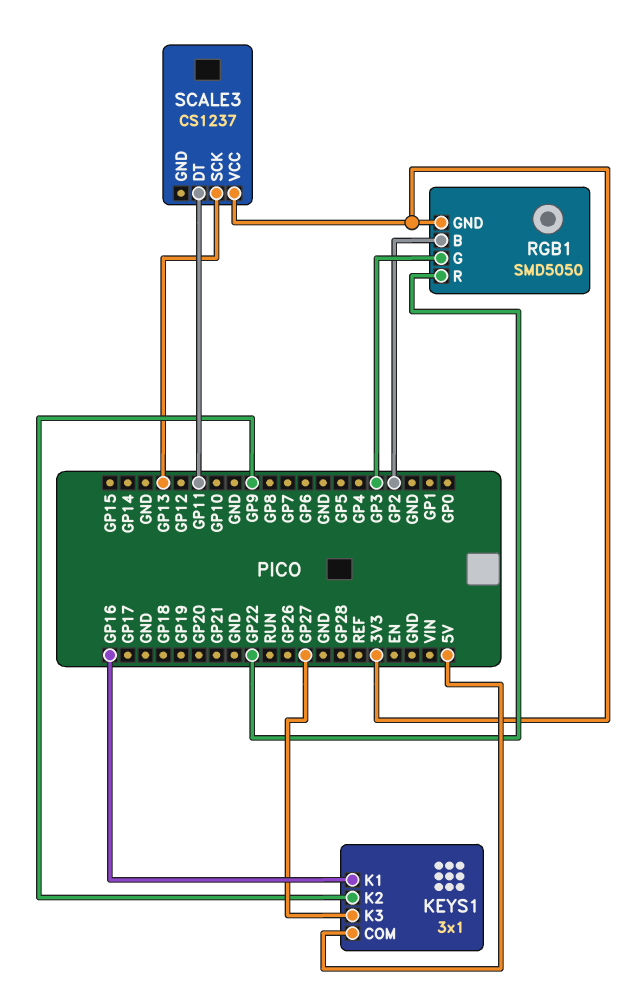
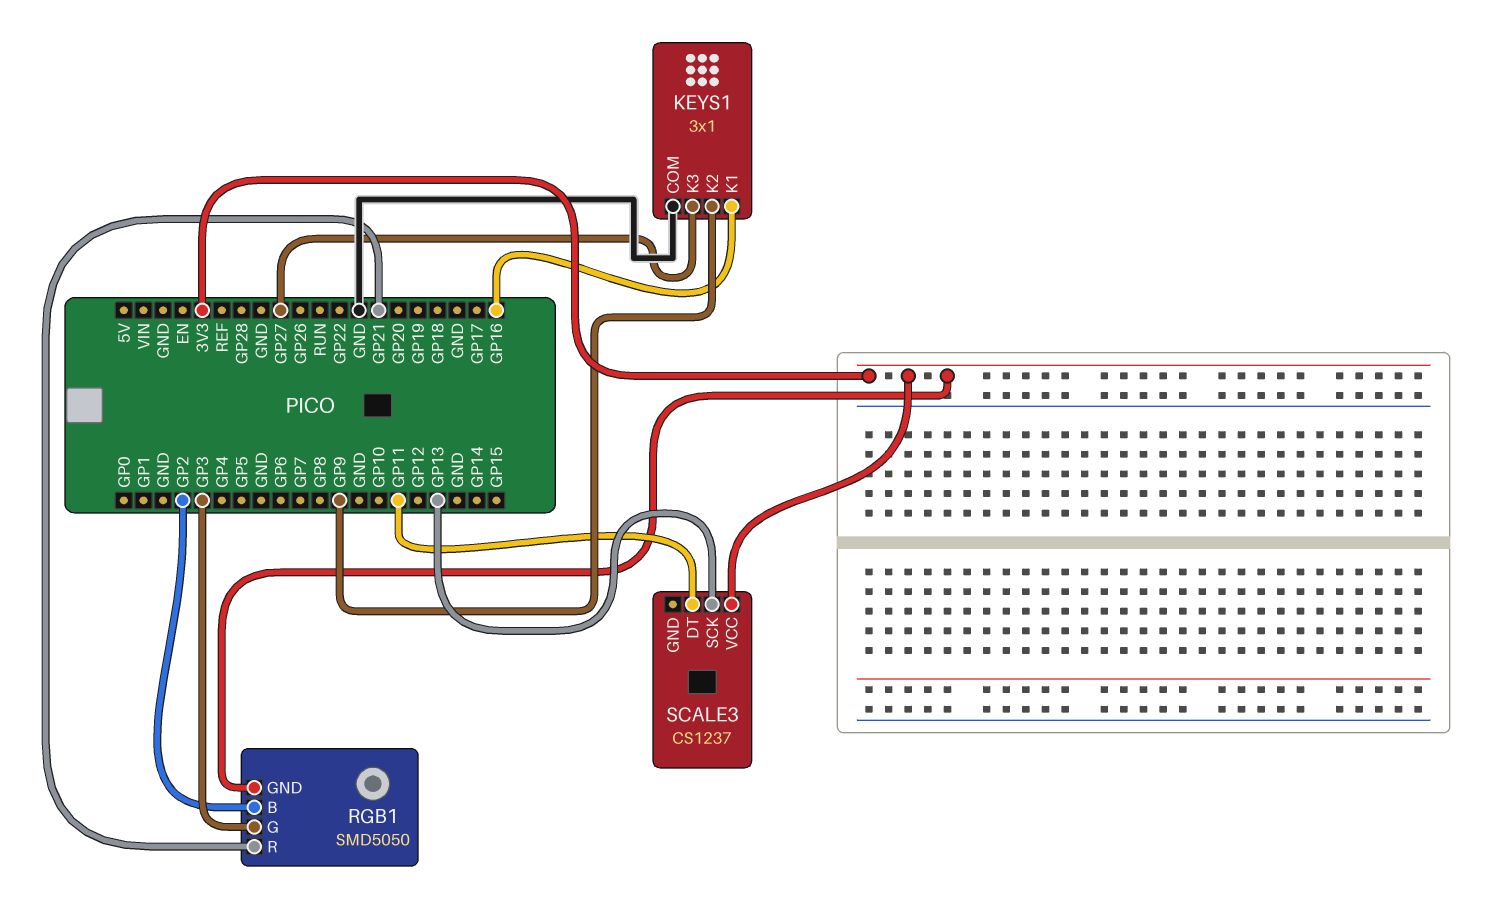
KEYS1 pin COM: 5V -> GND
RGB1 pin R: GP22 -> GP21

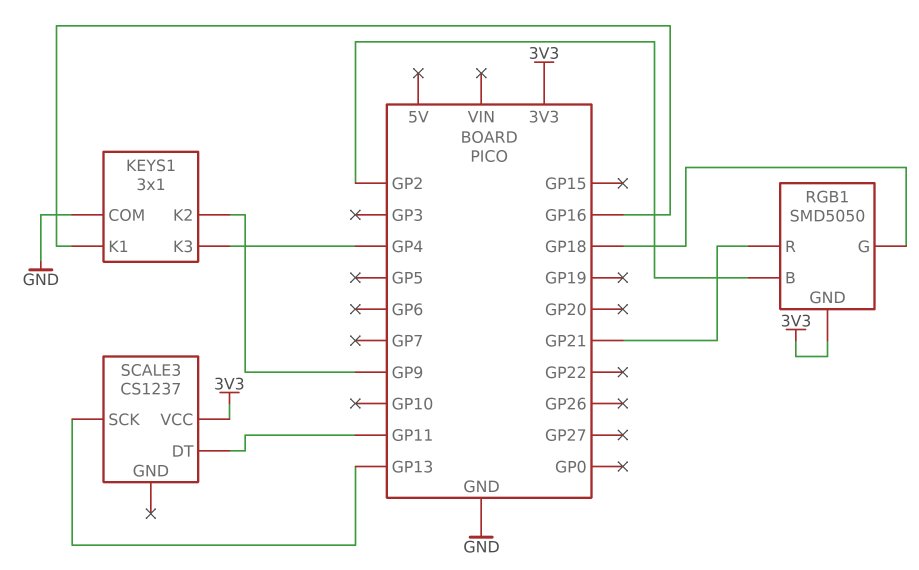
KEYS1 pin K3: GP27 -> GP4
RGB1 pin G: GP3 -> GP18

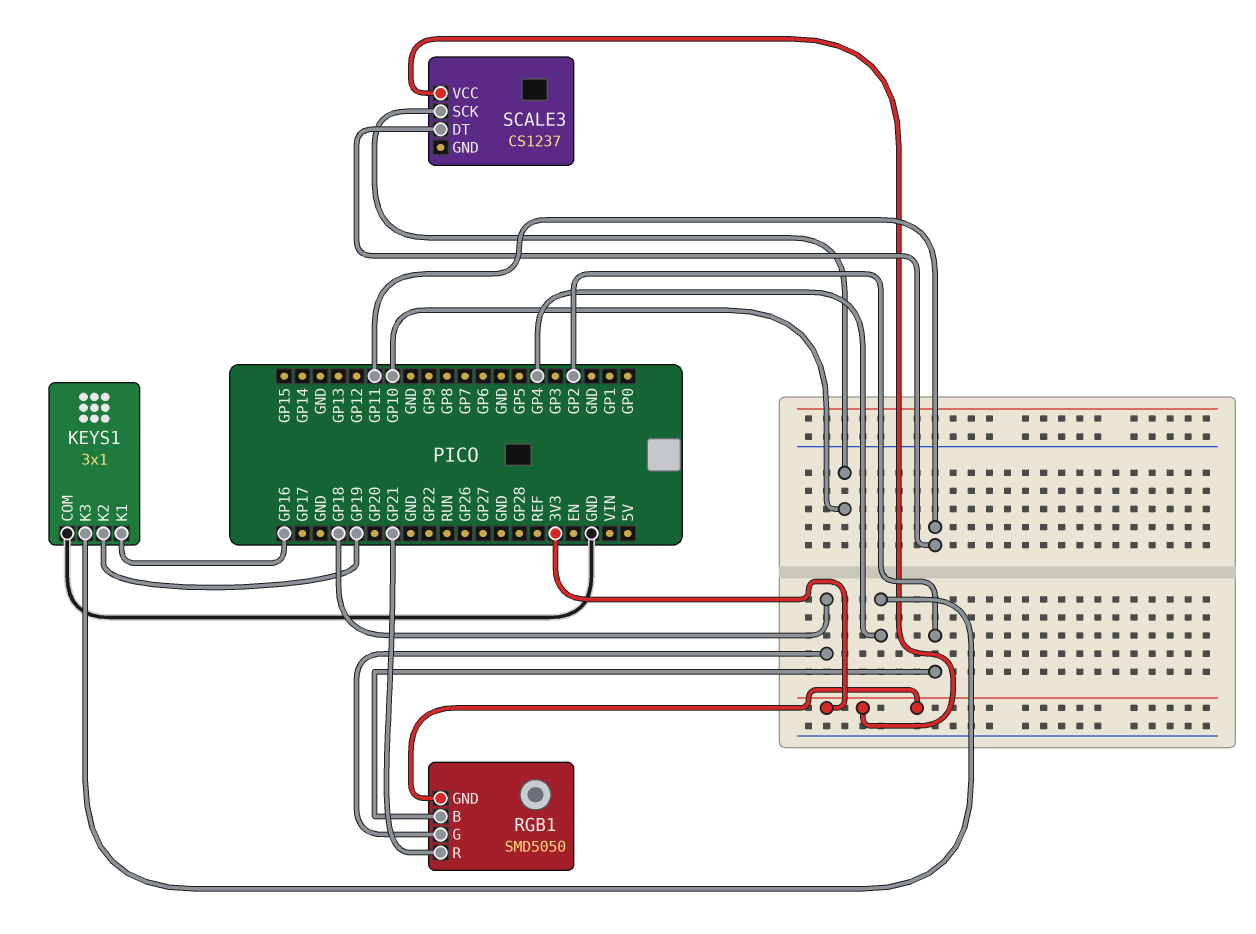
KEYS1 pin K2: GP9 -> GP19
SCALE3 pin SCK: GP13 -> GP10

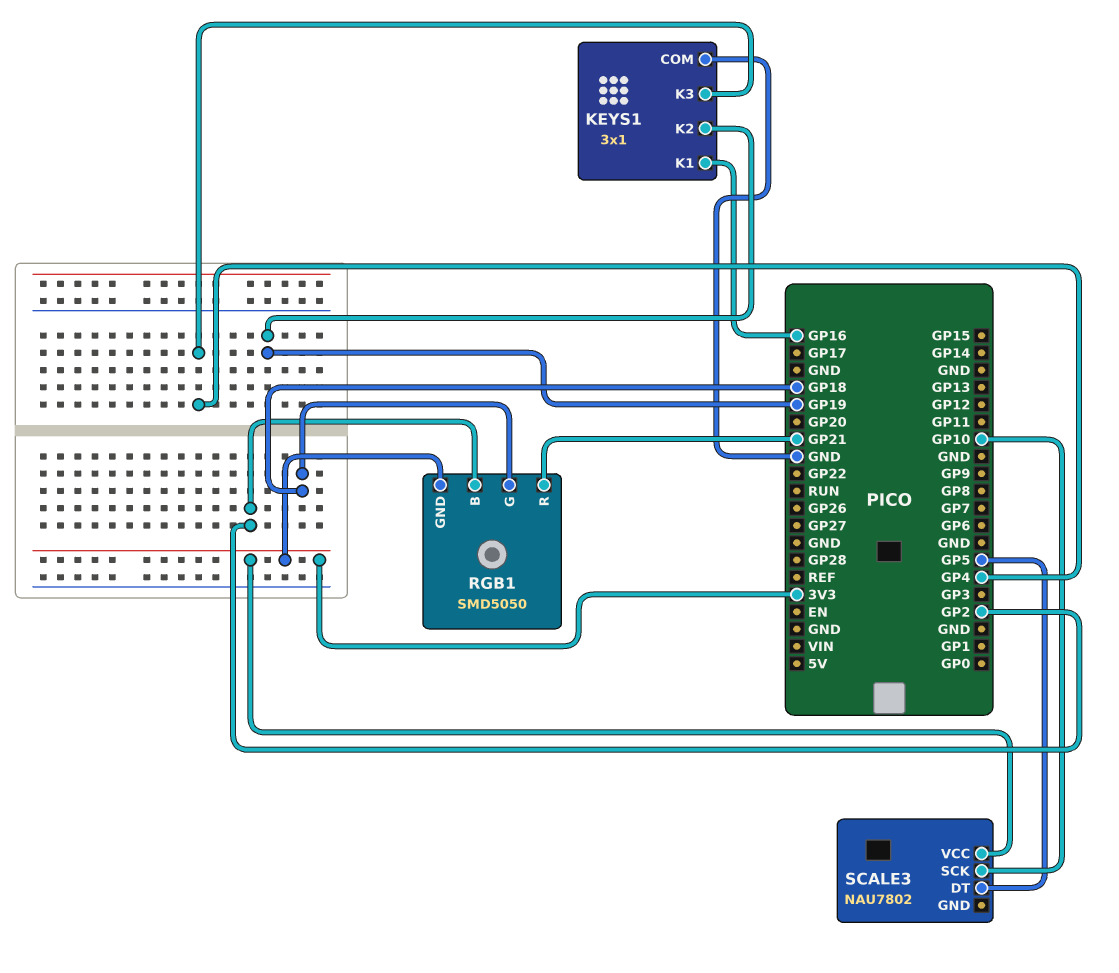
SCALE3: CS1237 -> NAU7802
SCALE3 pin DT: GP11 -> GP5

